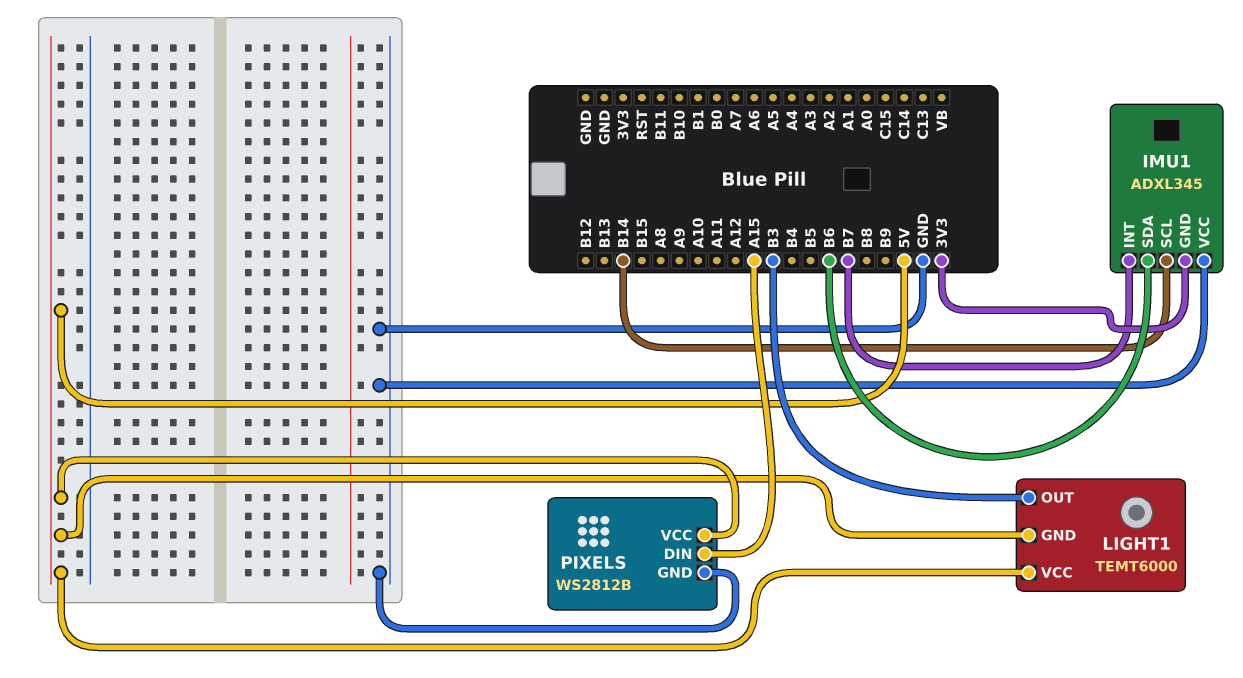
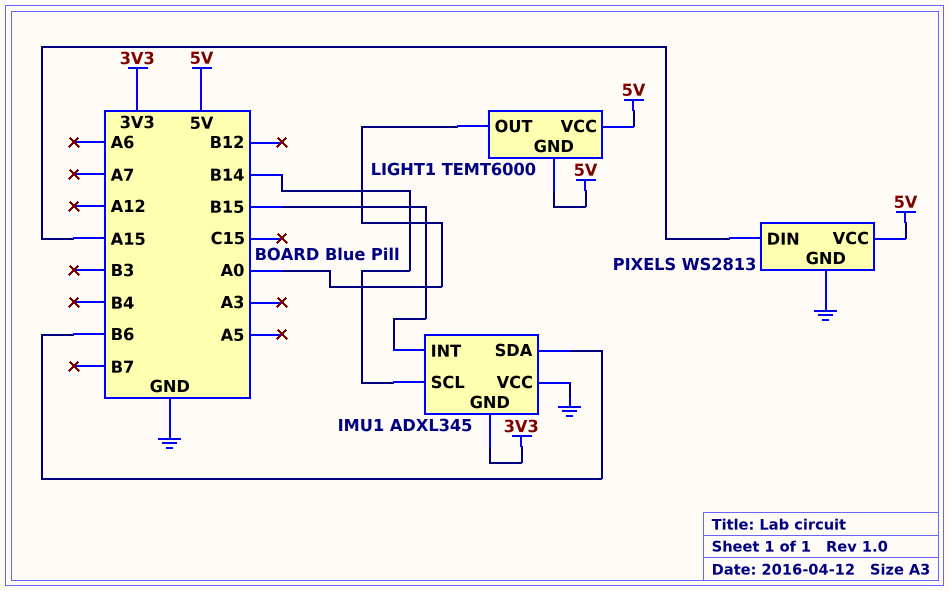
IMU1 pin INT: B7 -> B15
LIGHT1 pin OUT: B3 -> A0
PIXELS: WS2812B -> WS2813

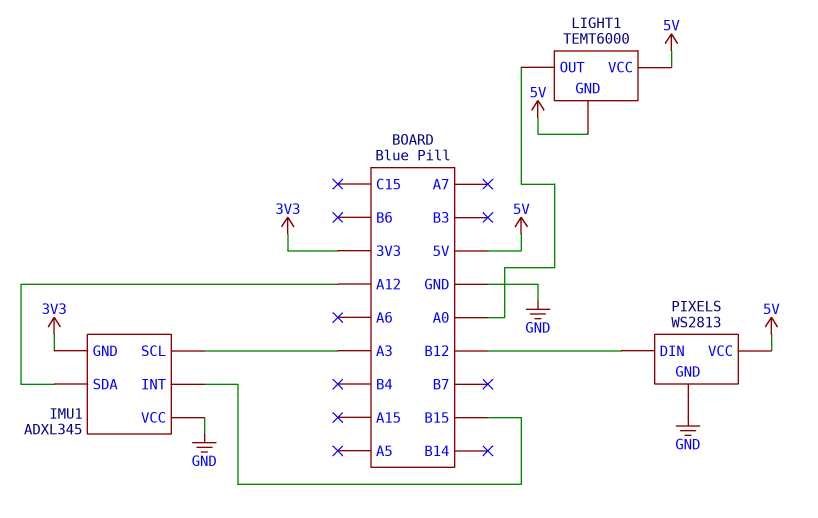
IMU1 pin SCL: B14 -> A3
IMU1 pin SDA: B6 -> A12
PIXELS pin DIN: A15 -> B12

